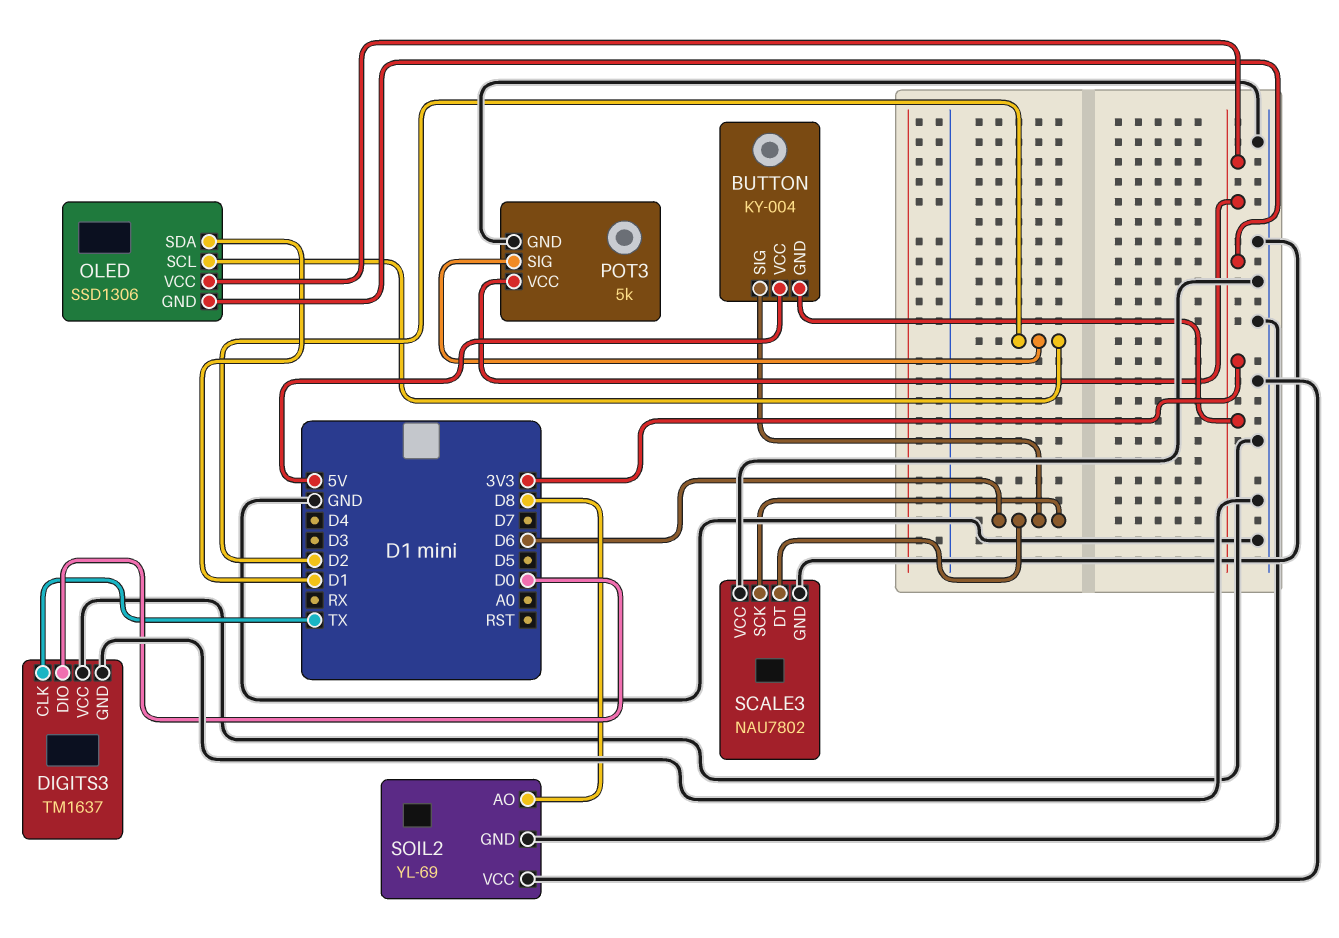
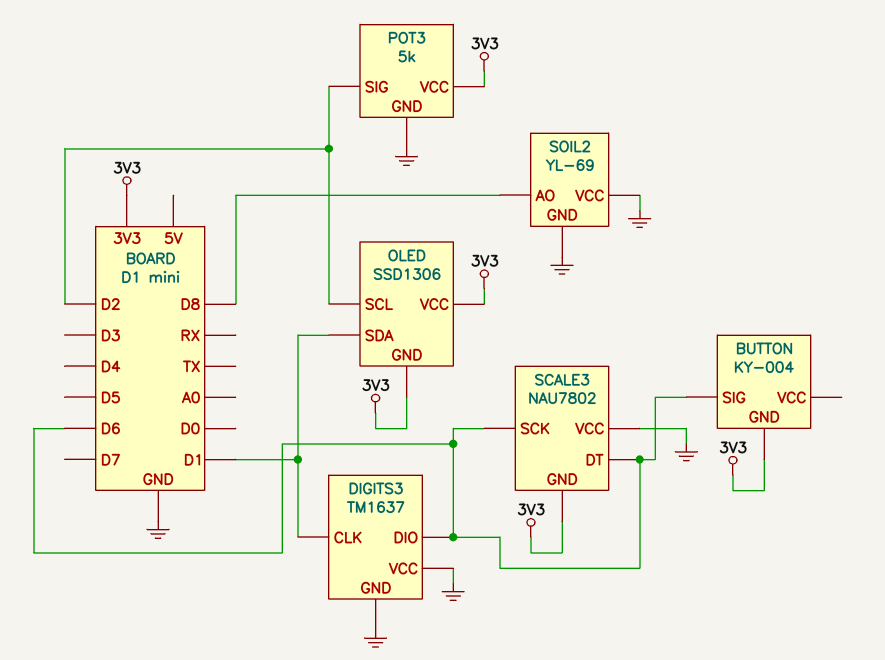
BUTTON pin VCC: 5V -> none
DIGITS3 pin CLK: TX -> D1
DIGITS3 pin DIO: D0 -> D6
SCALE3 pin GND: GND -> 3V3

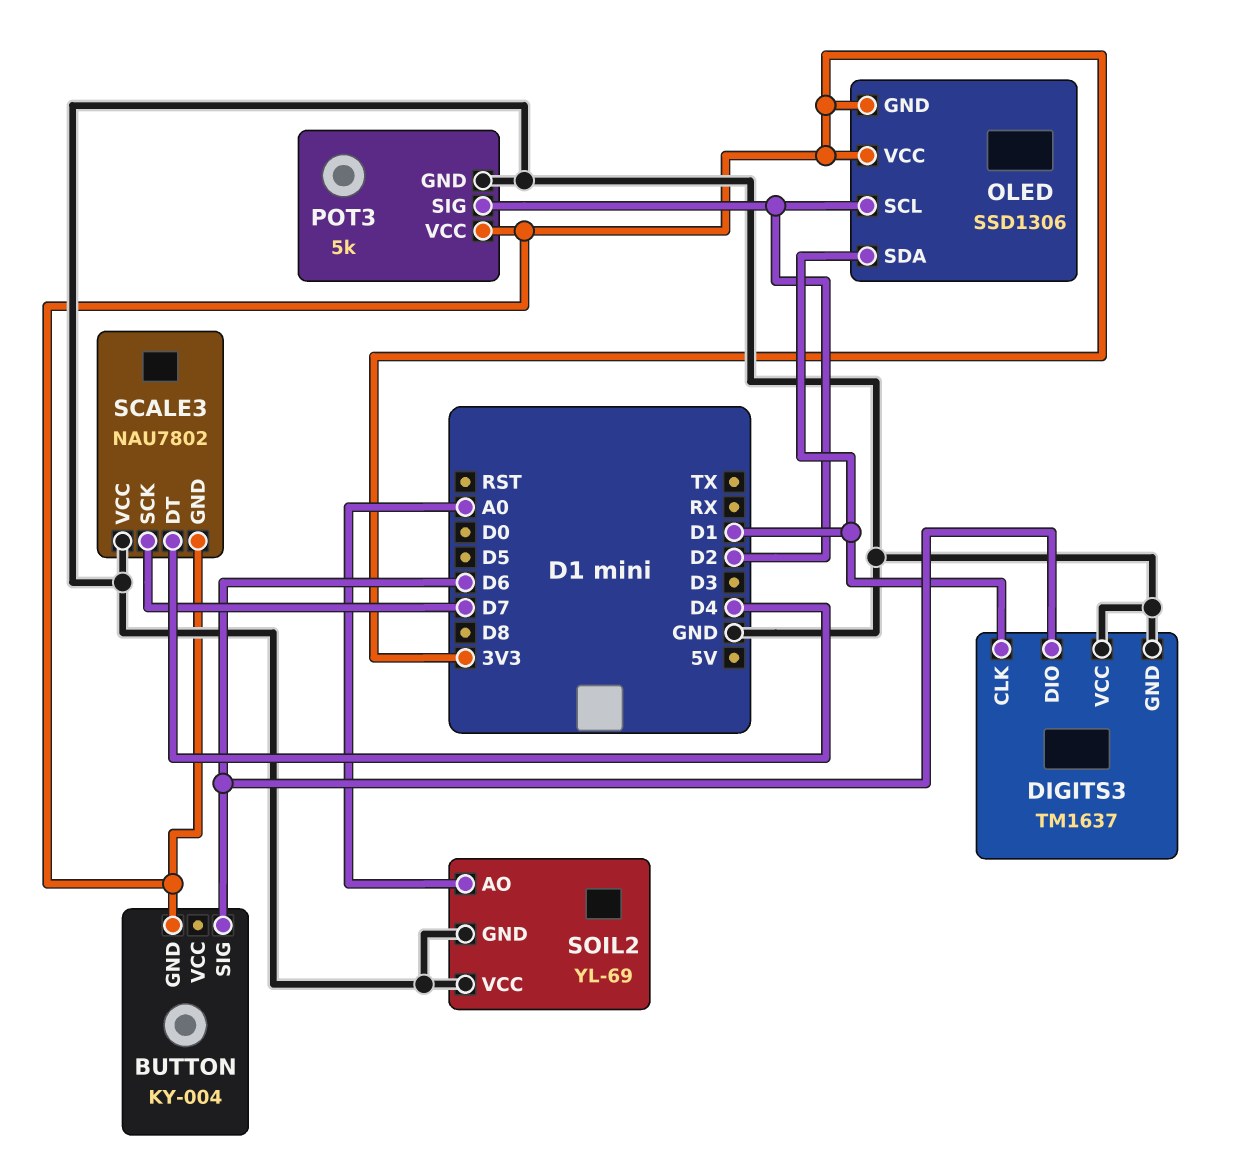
SCALE3 pin DT: D6 -> D4
SCALE3 pin SCK: D6 -> D7
SOIL2 pin AO: D8 -> A0

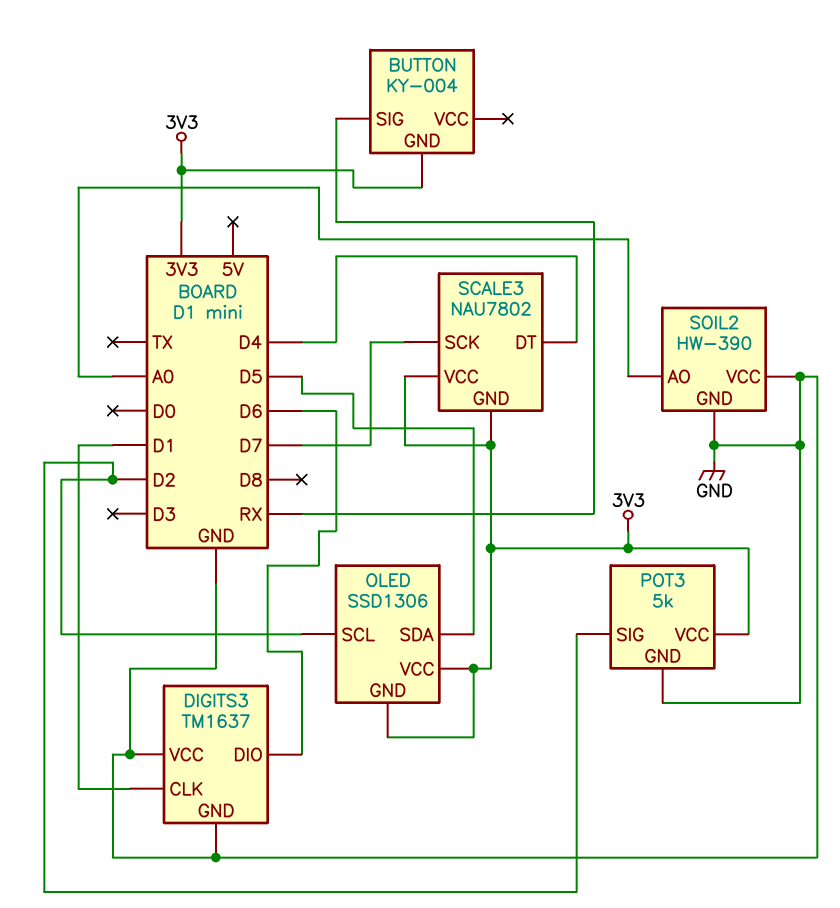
BUTTON pin SIG: D6 -> RX
OLED pin SDA: D1 -> D5
SCALE3 pin VCC: GND -> 3V3
SOIL2: YL-69 -> HW-390

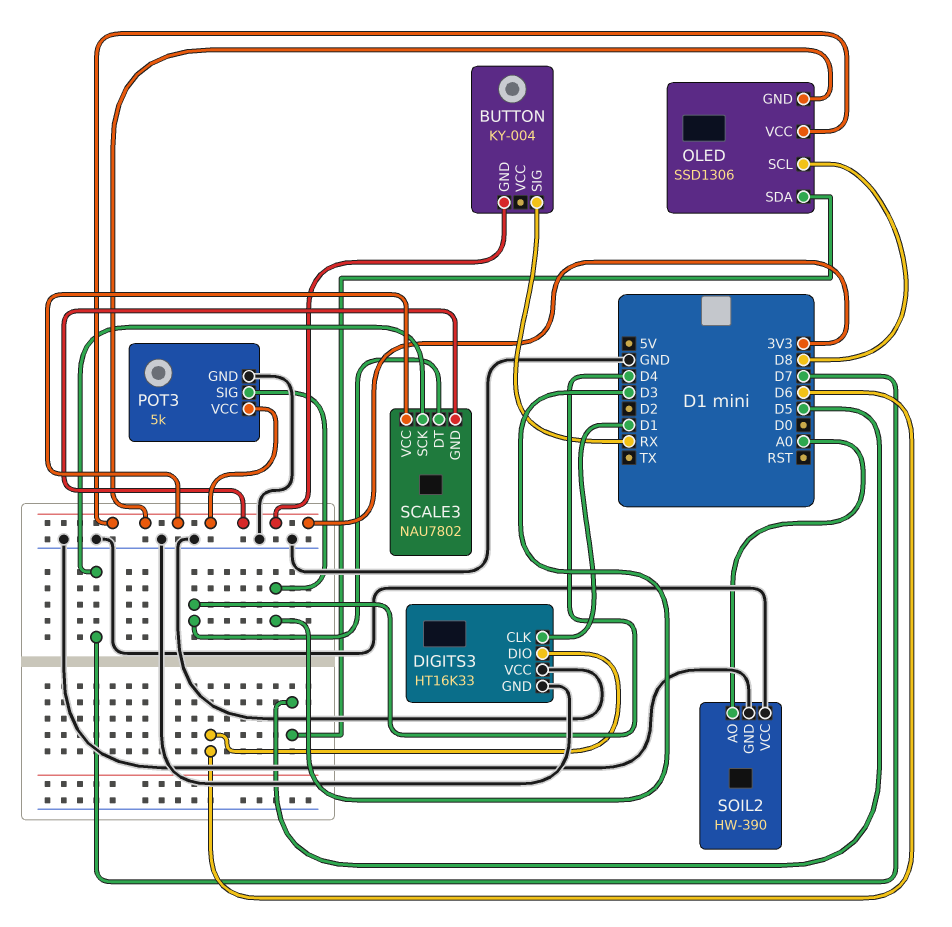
DIGITS3: TM1637 -> HT16K33
OLED pin SCL: D2 -> D8
POT3 pin SIG: D2 -> D3

